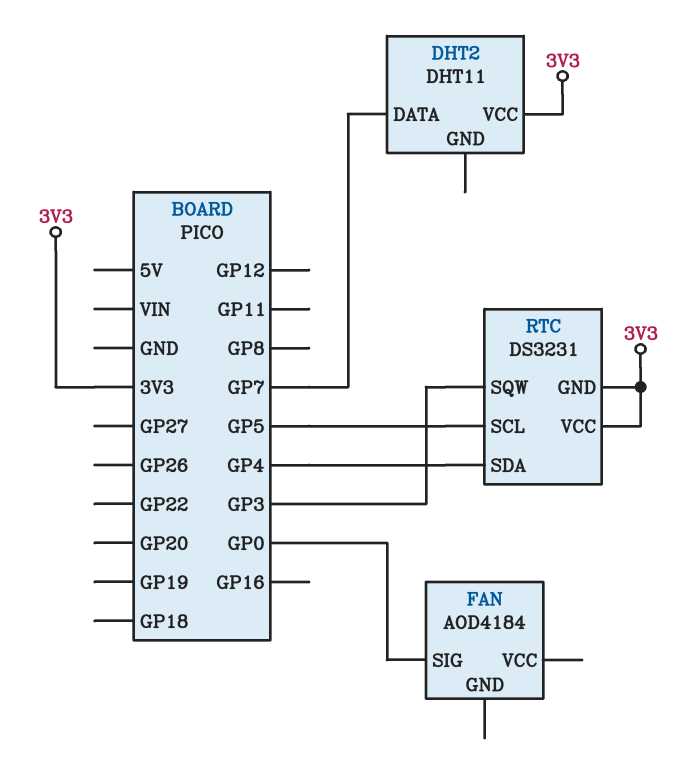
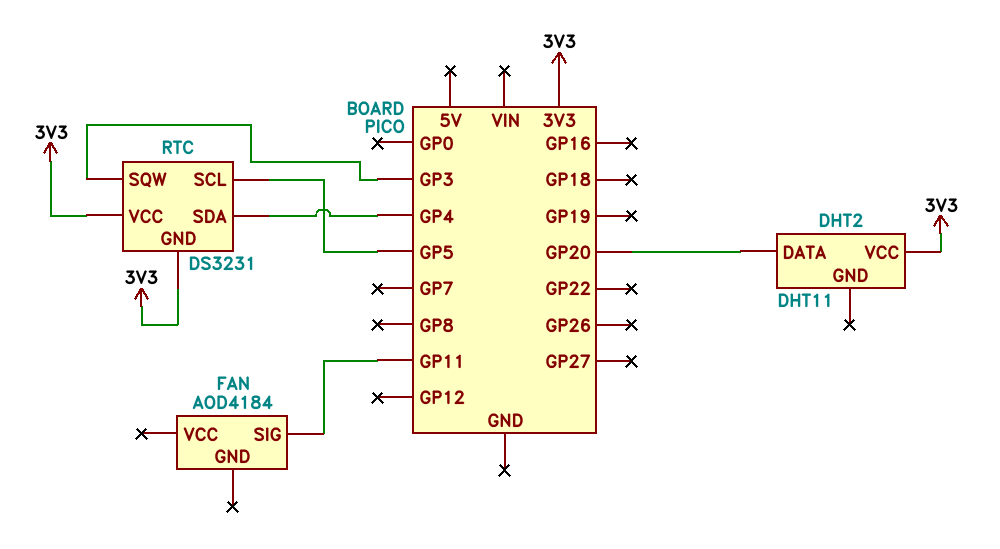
DHT2 pin DATA: GP7 -> GP20
FAN pin SIG: GP0 -> GP11

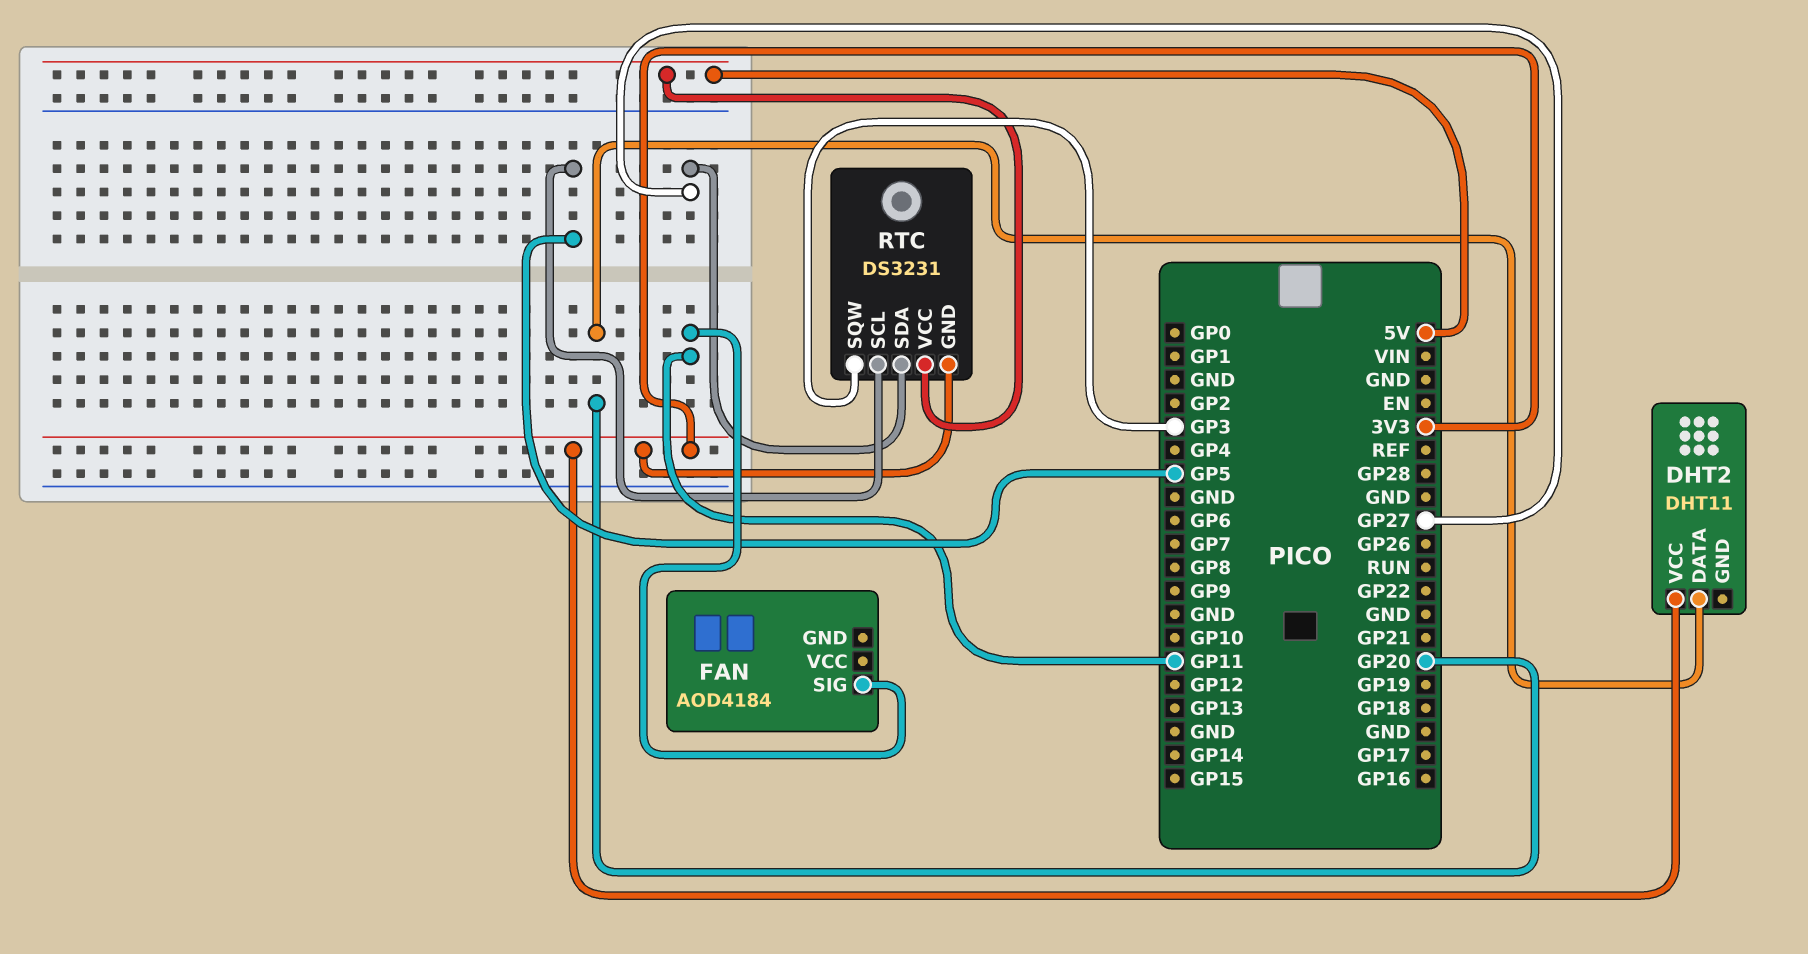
RTC pin SDA: GP4 -> GP27
RTC pin VCC: 3V3 -> 5V

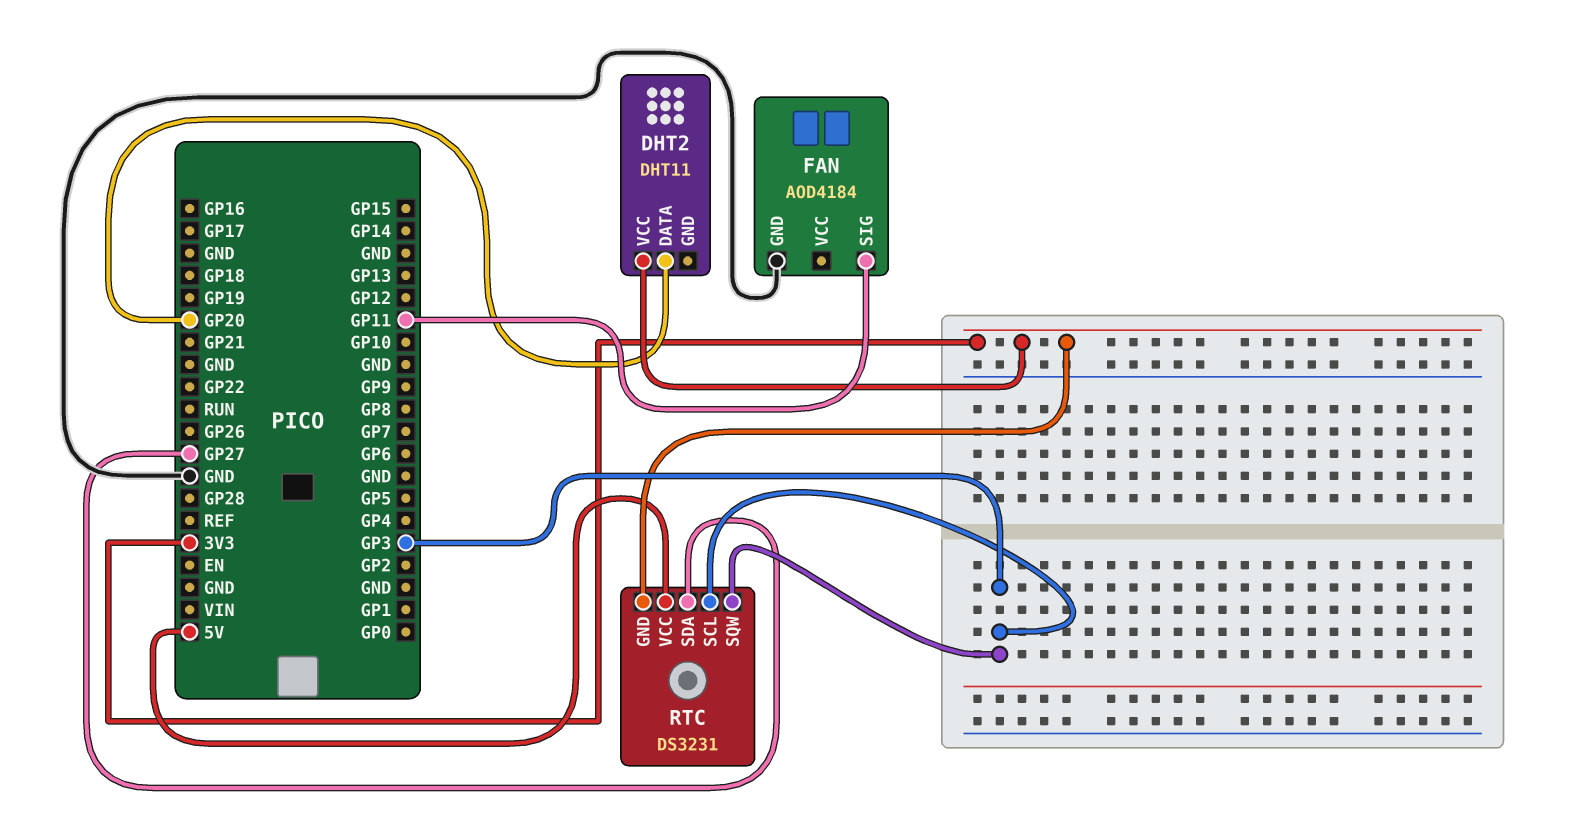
FAN pin GND: none -> GND
RTC pin SCL: GP5 -> GP3

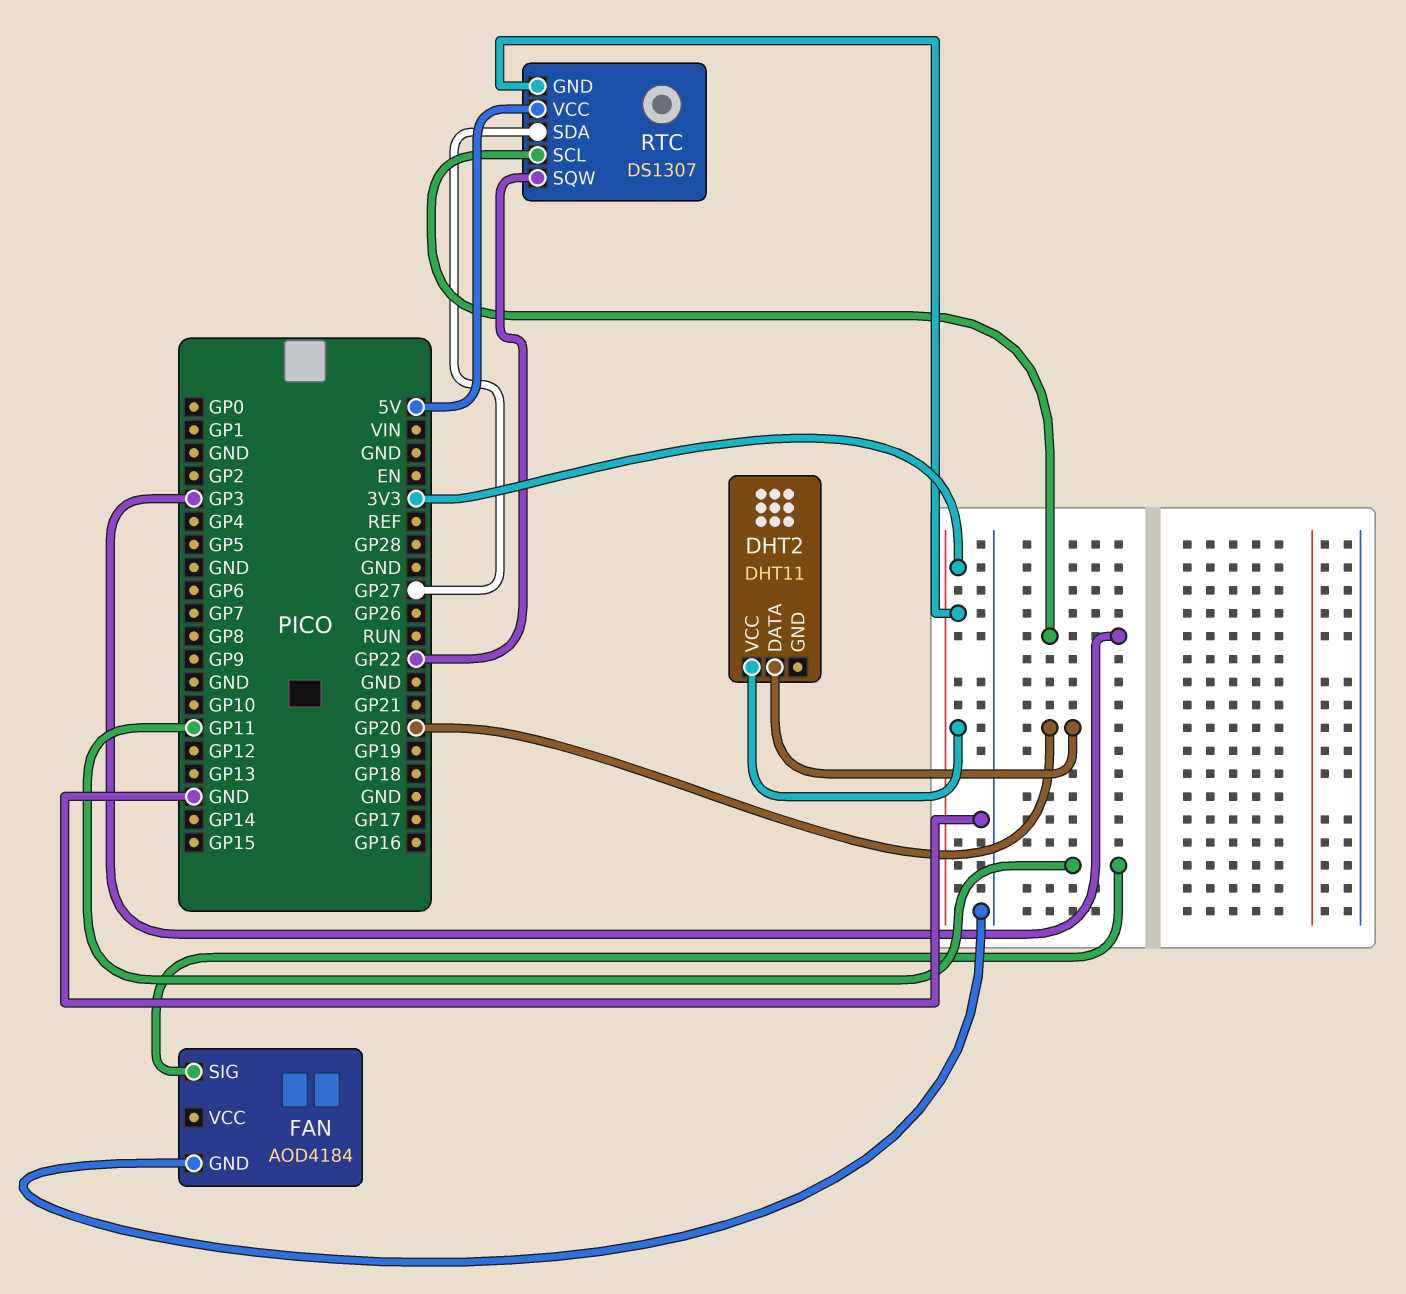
RTC: DS3231 -> DS1307
RTC pin SQW: GP3 -> GP22

